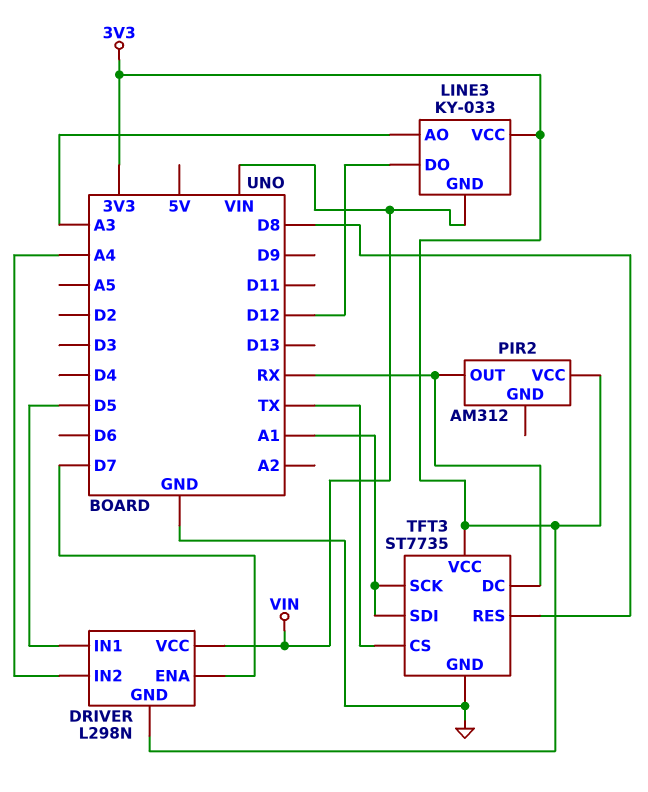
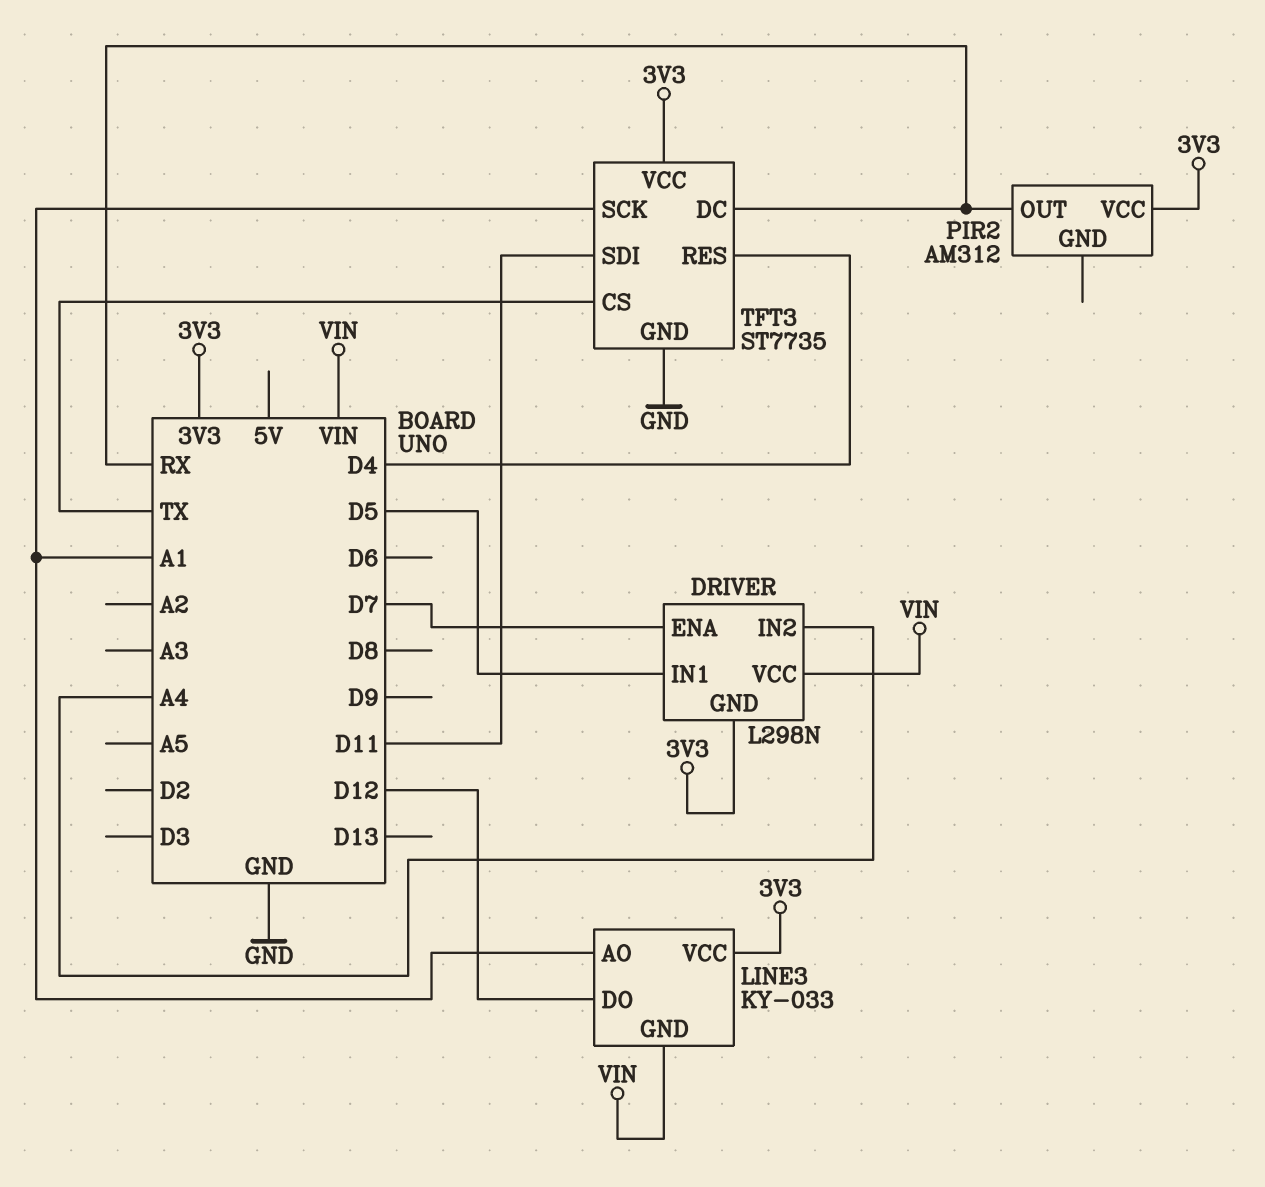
LINE3 pin AO: A3 -> A1
TFT3 pin RES: D8 -> D4
TFT3 pin SDI: A1 -> D11

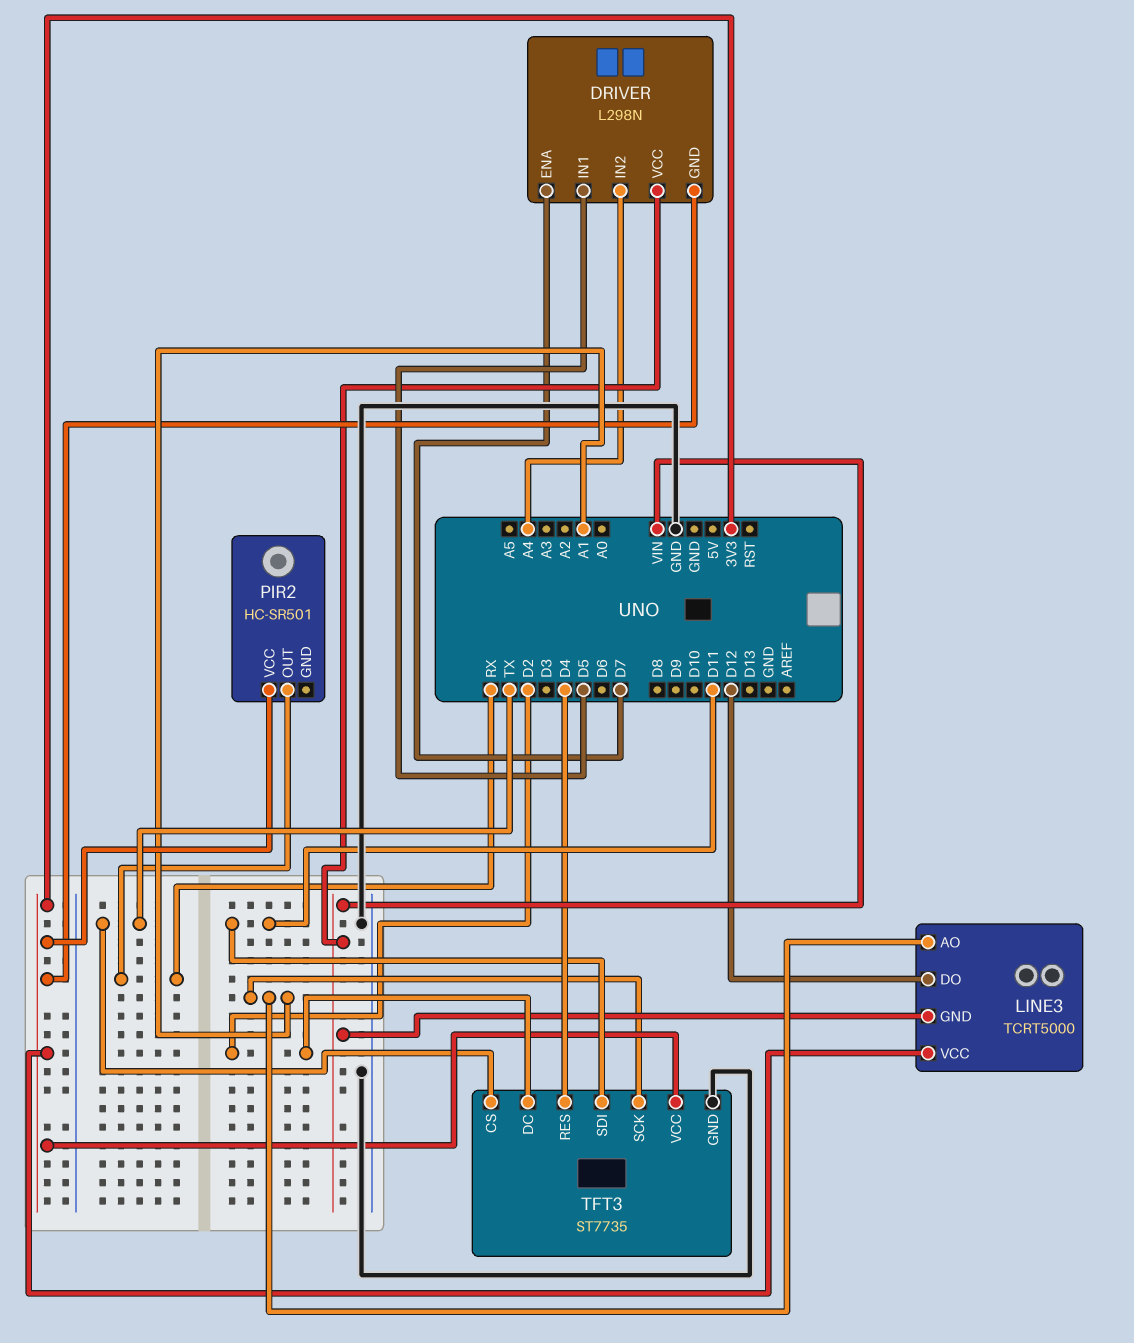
LINE3: KY-033 -> TCRT5000
PIR2: AM312 -> HC-SR501
TFT3 pin DC: RX -> D2

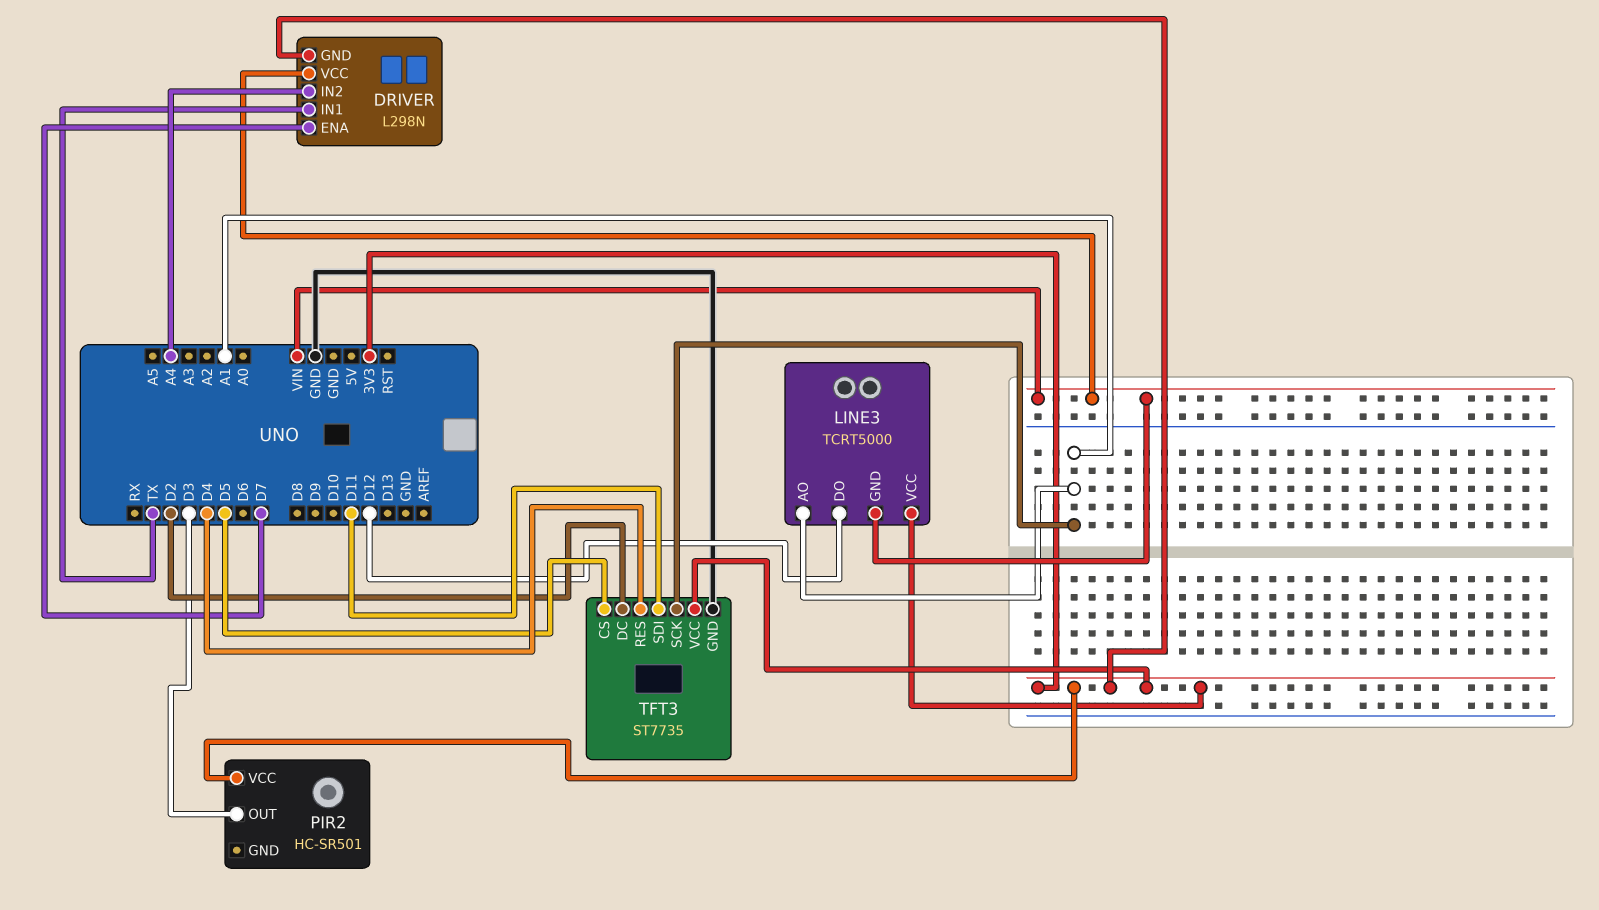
DRIVER pin IN1: D5 -> TX
PIR2 pin OUT: RX -> D3
TFT3 pin CS: TX -> D5

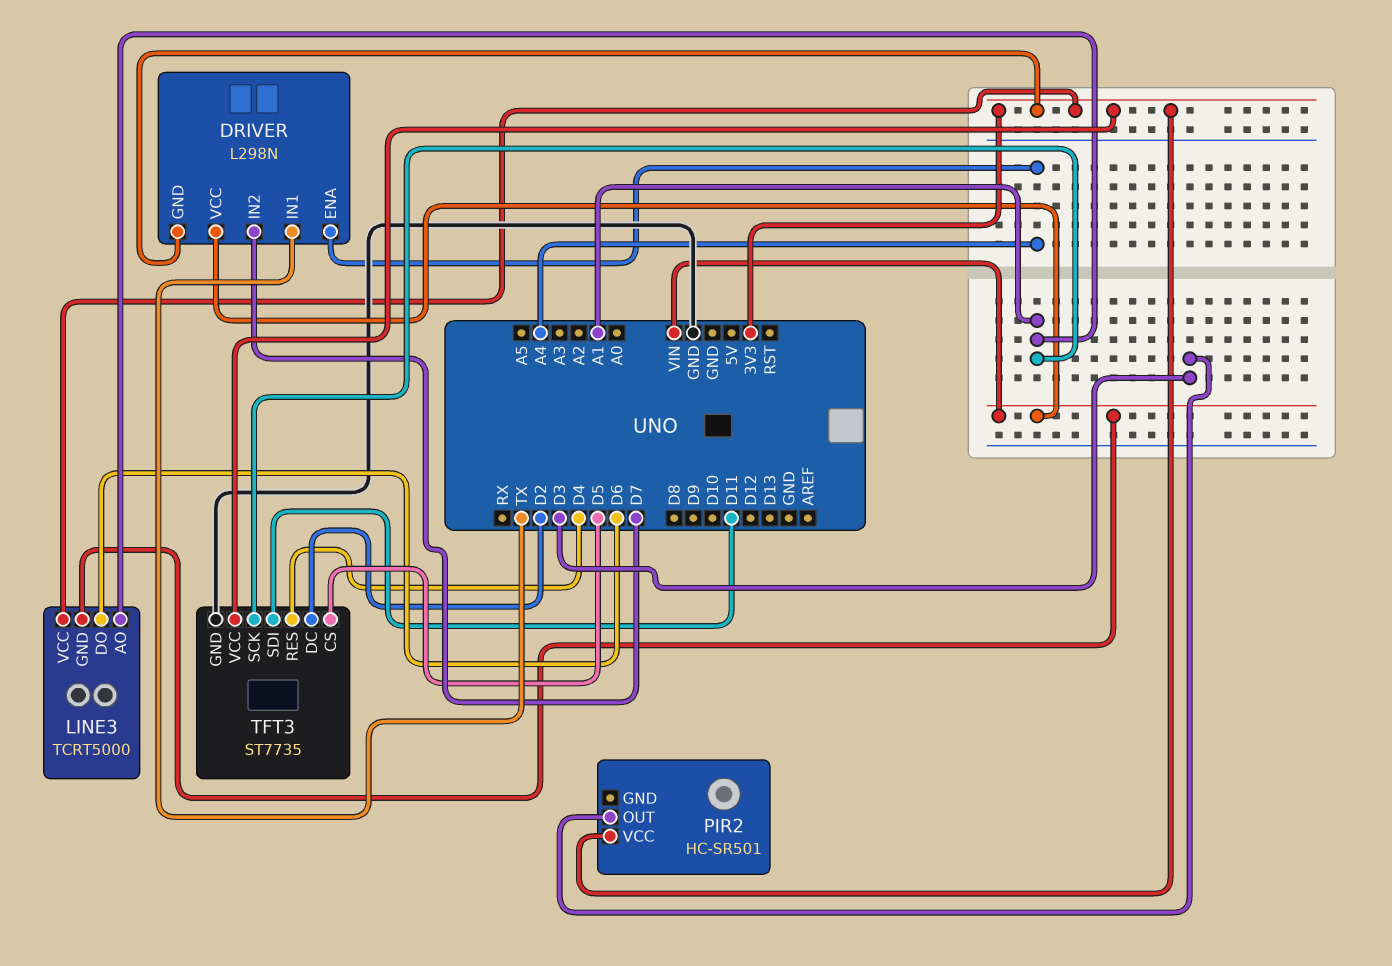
DRIVER pin ENA: D7 -> A4
DRIVER pin IN2: A4 -> D7
LINE3 pin DO: D12 -> D6

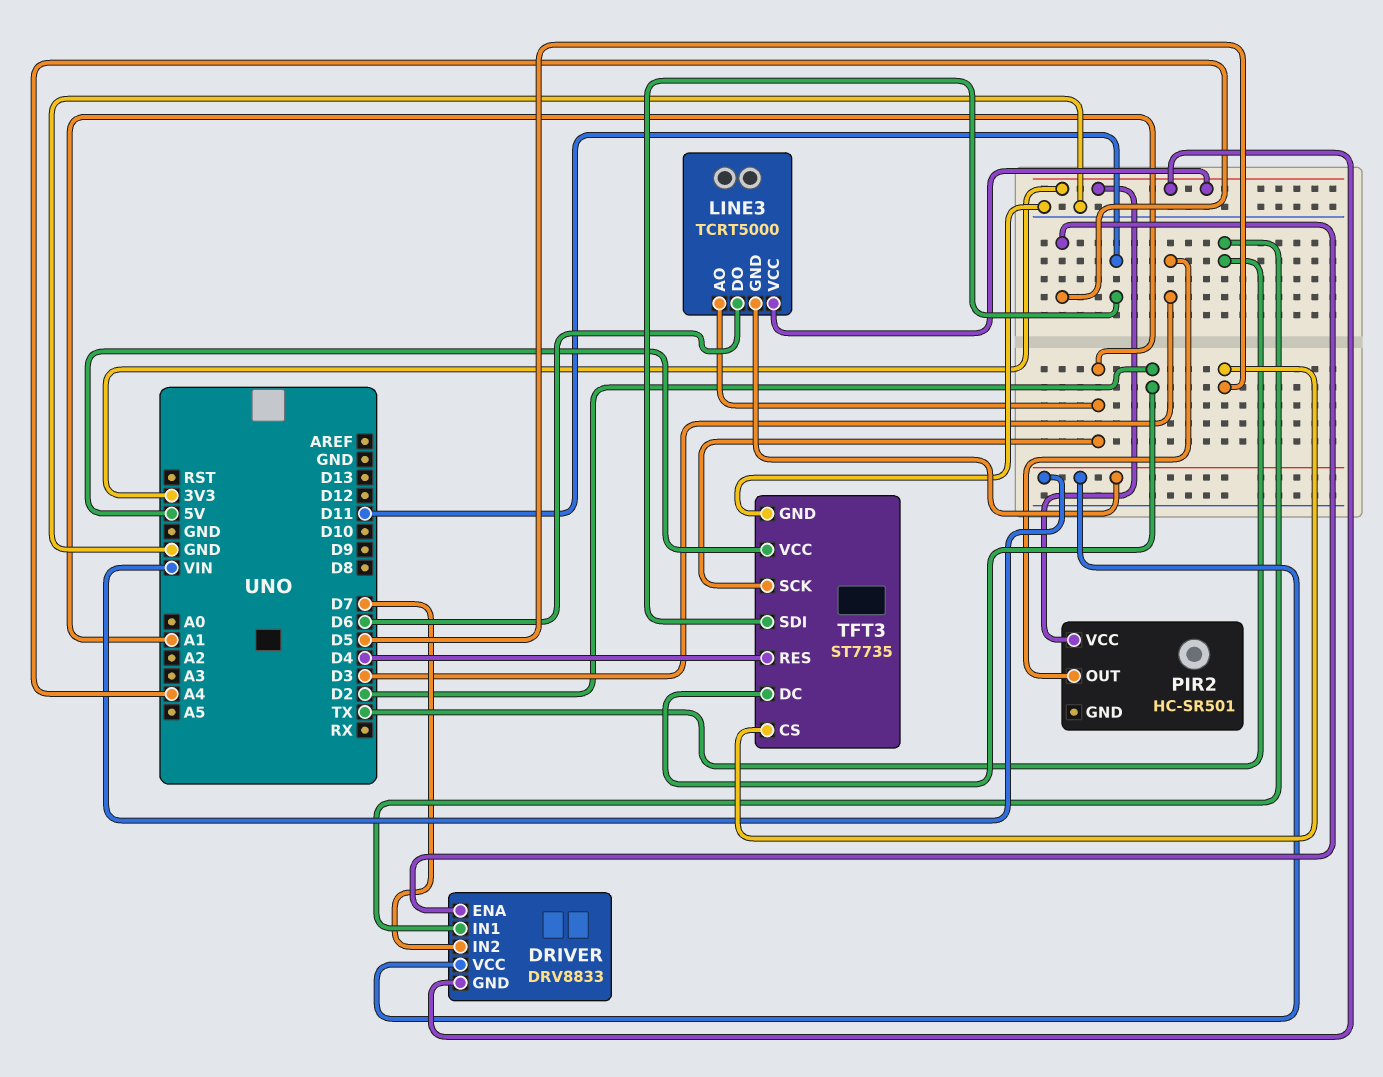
DRIVER: L298N -> DRV8833
TFT3 pin VCC: 3V3 -> 5V

